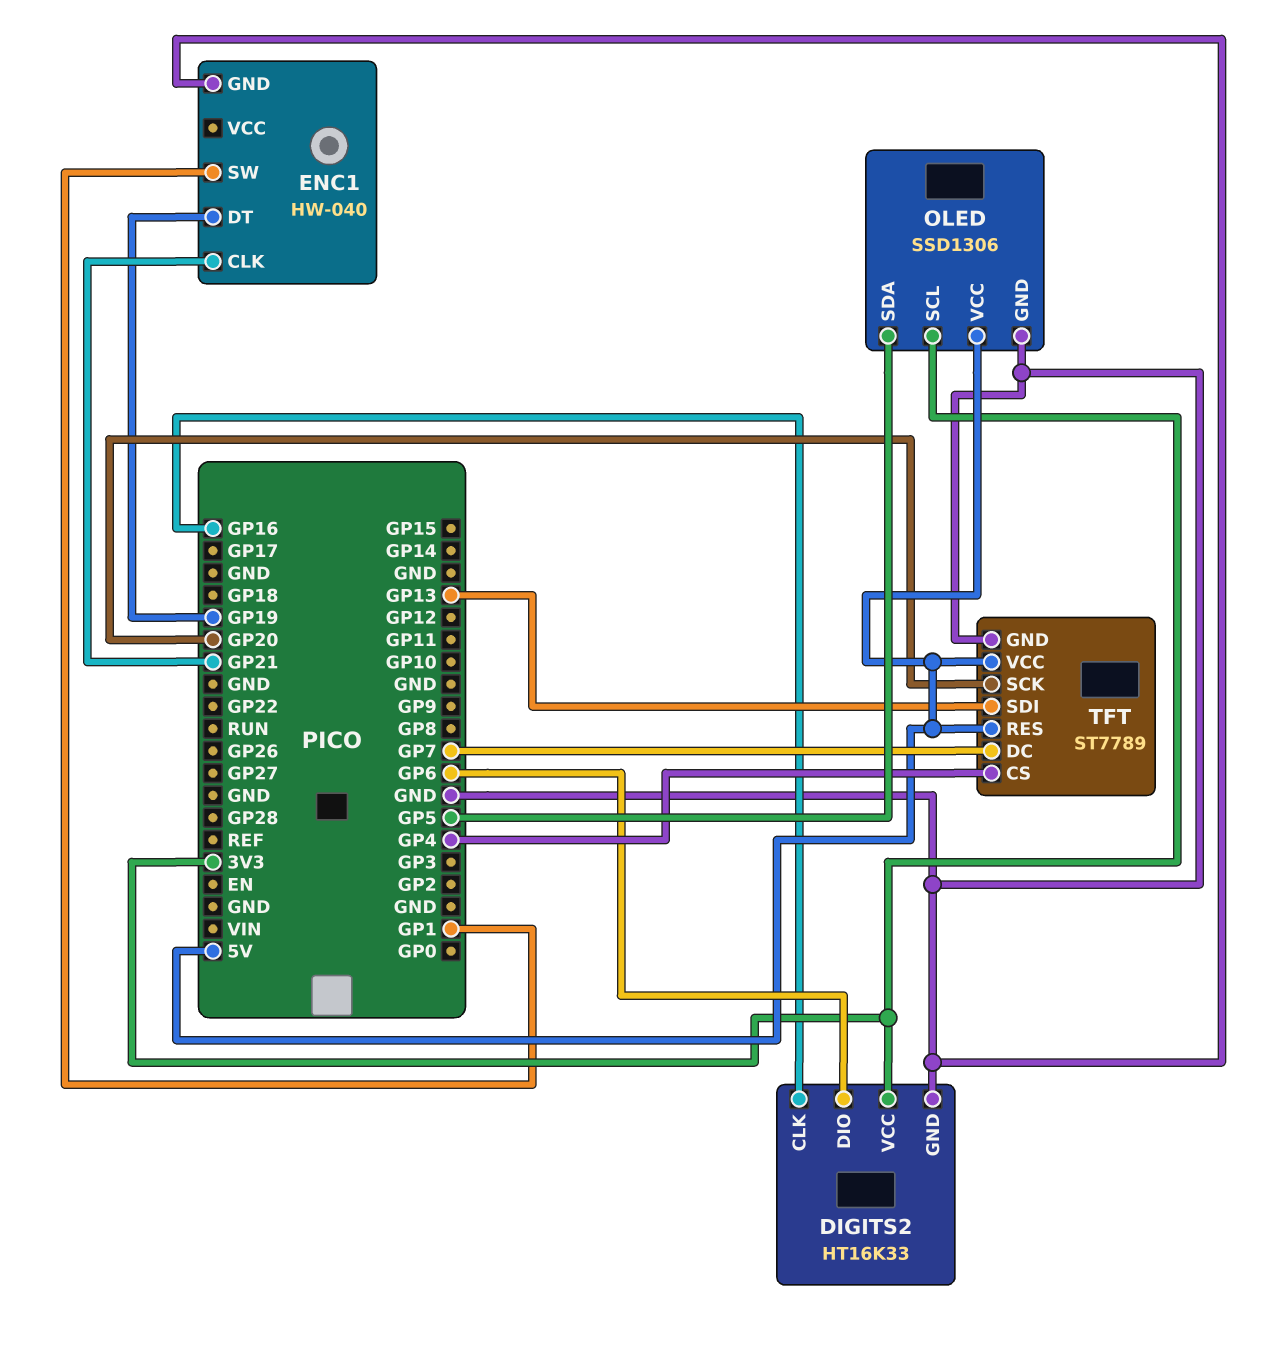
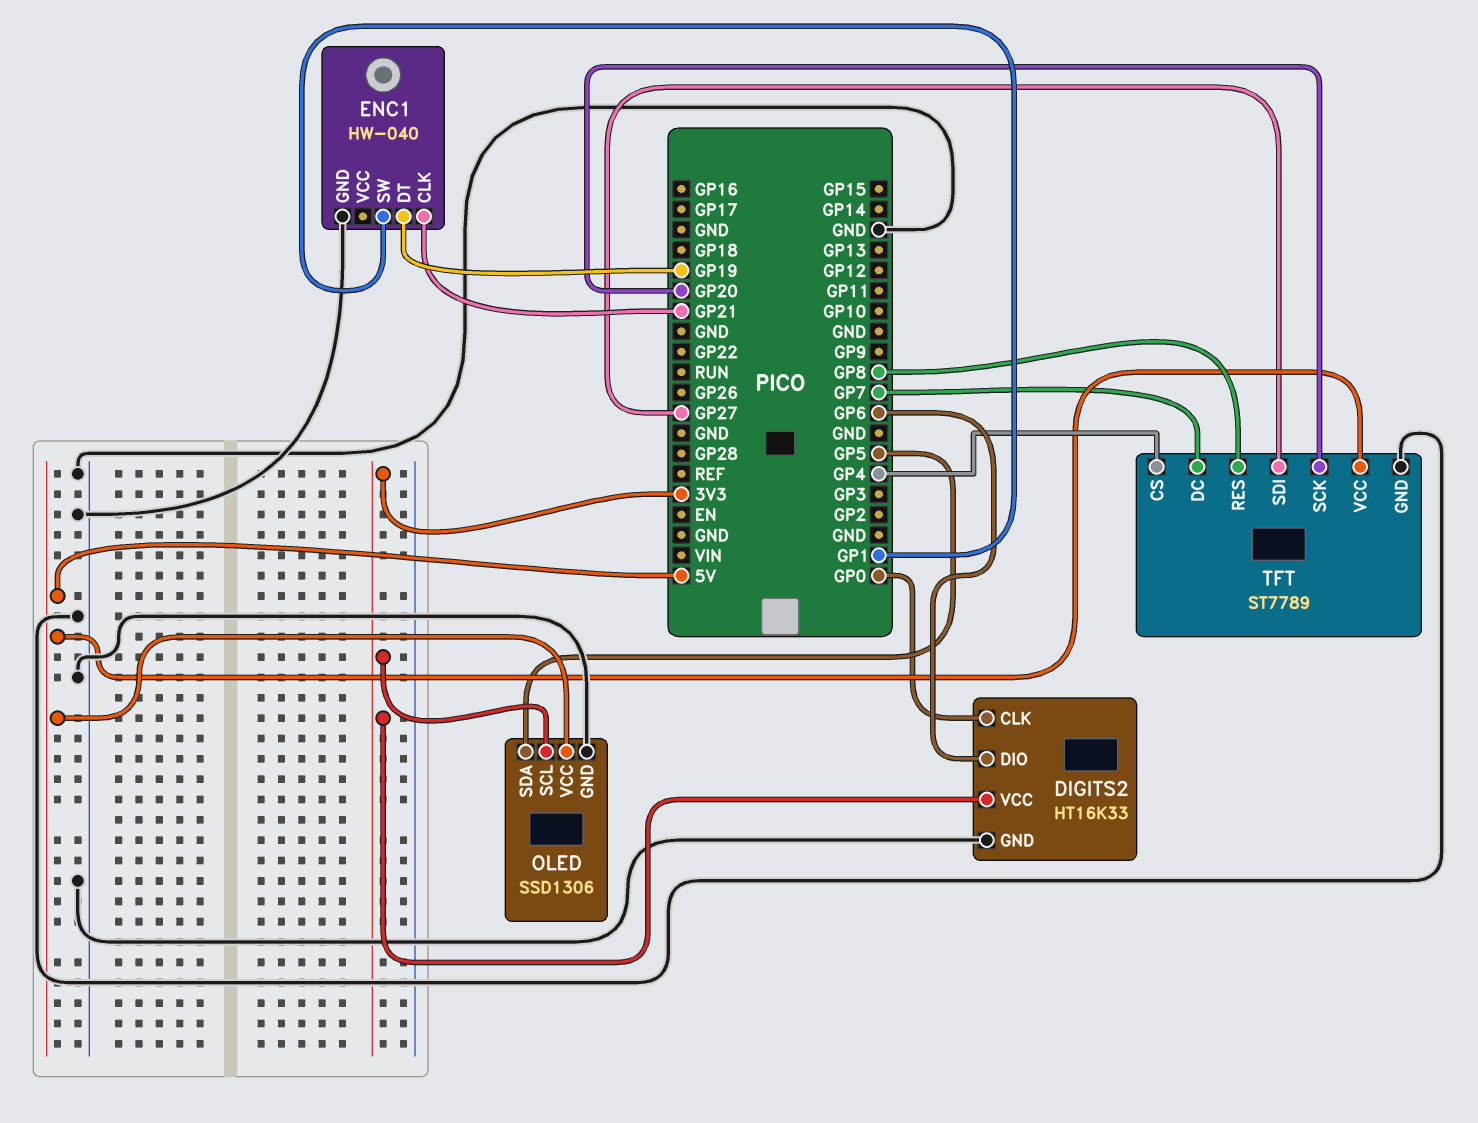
DIGITS2 pin CLK: GP16 -> GP0
TFT pin RES: 5V -> GP8
TFT pin SDI: GP13 -> GP27

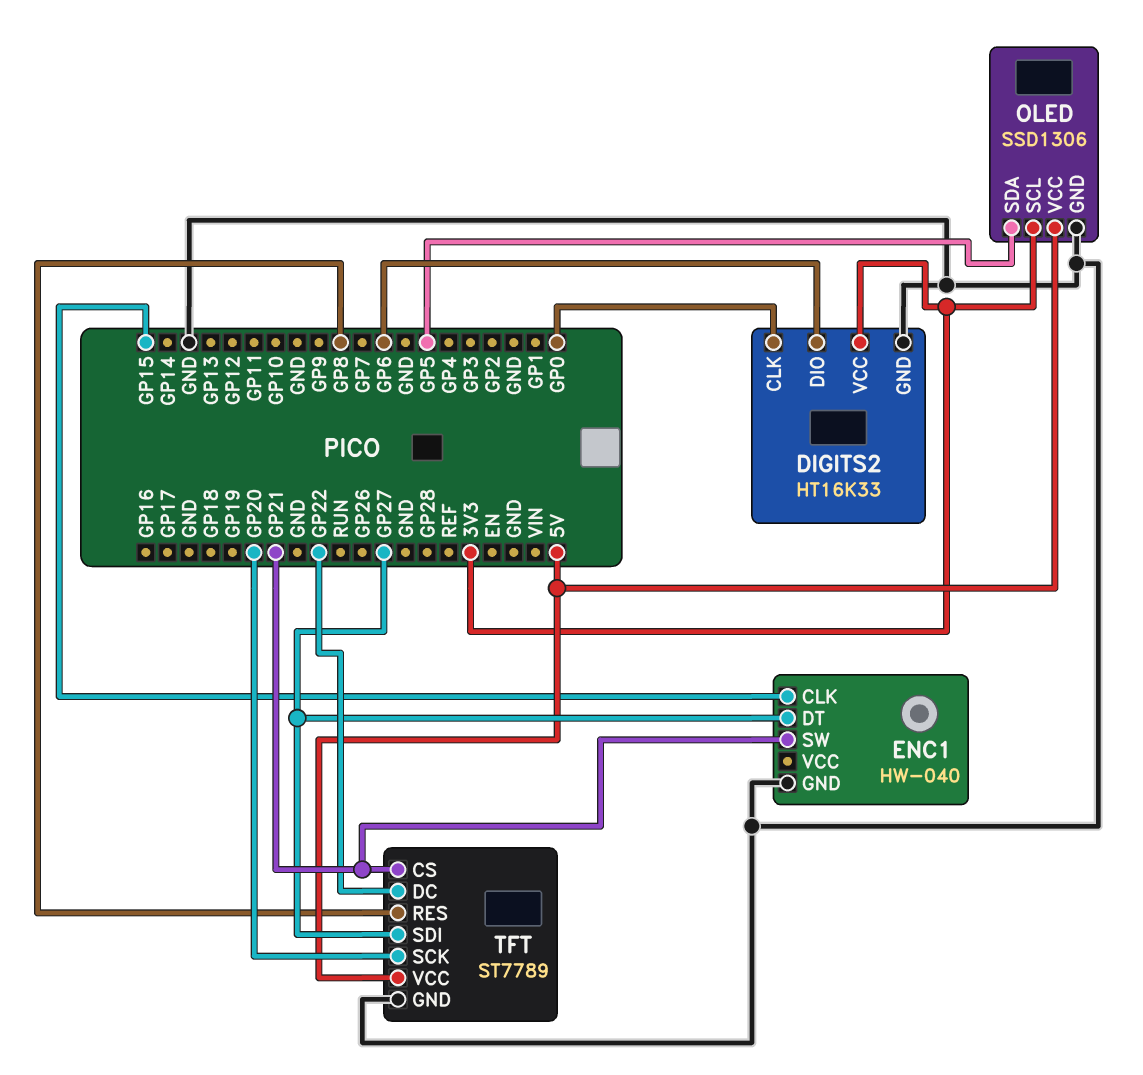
ENC1 pin CLK: GP21 -> GP15
ENC1 pin DT: GP19 -> GP27
ENC1 pin SW: GP1 -> GP21
TFT pin CS: GP4 -> GP21
TFT pin DC: GP7 -> GP22

